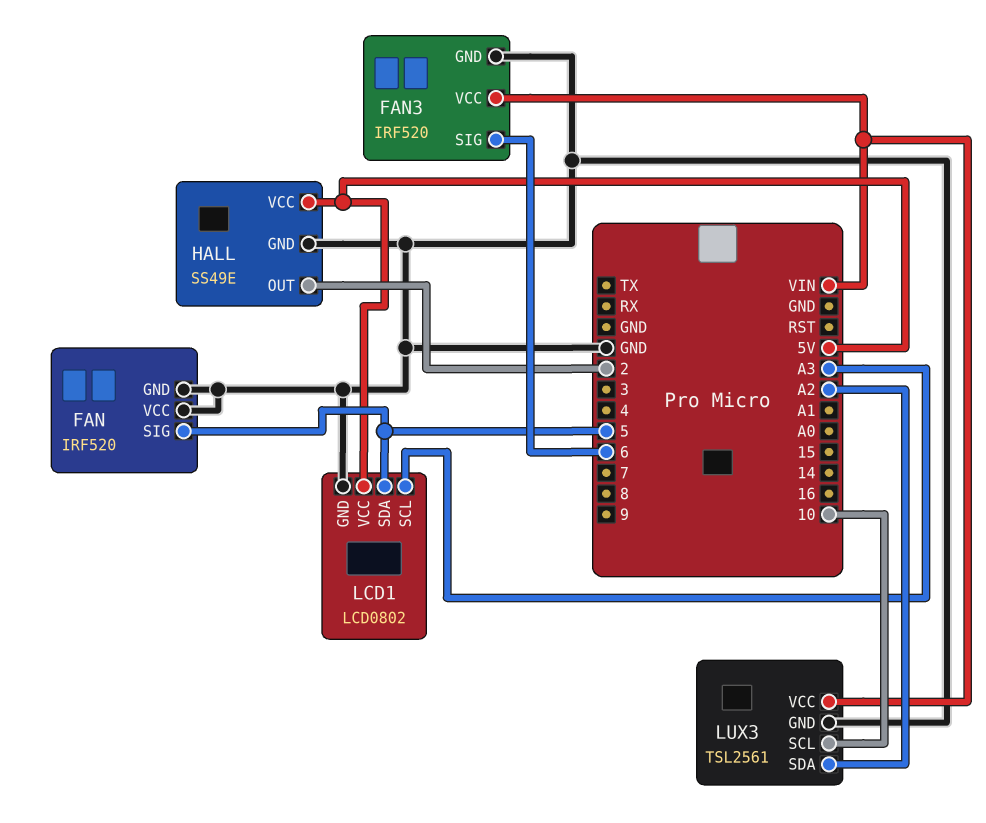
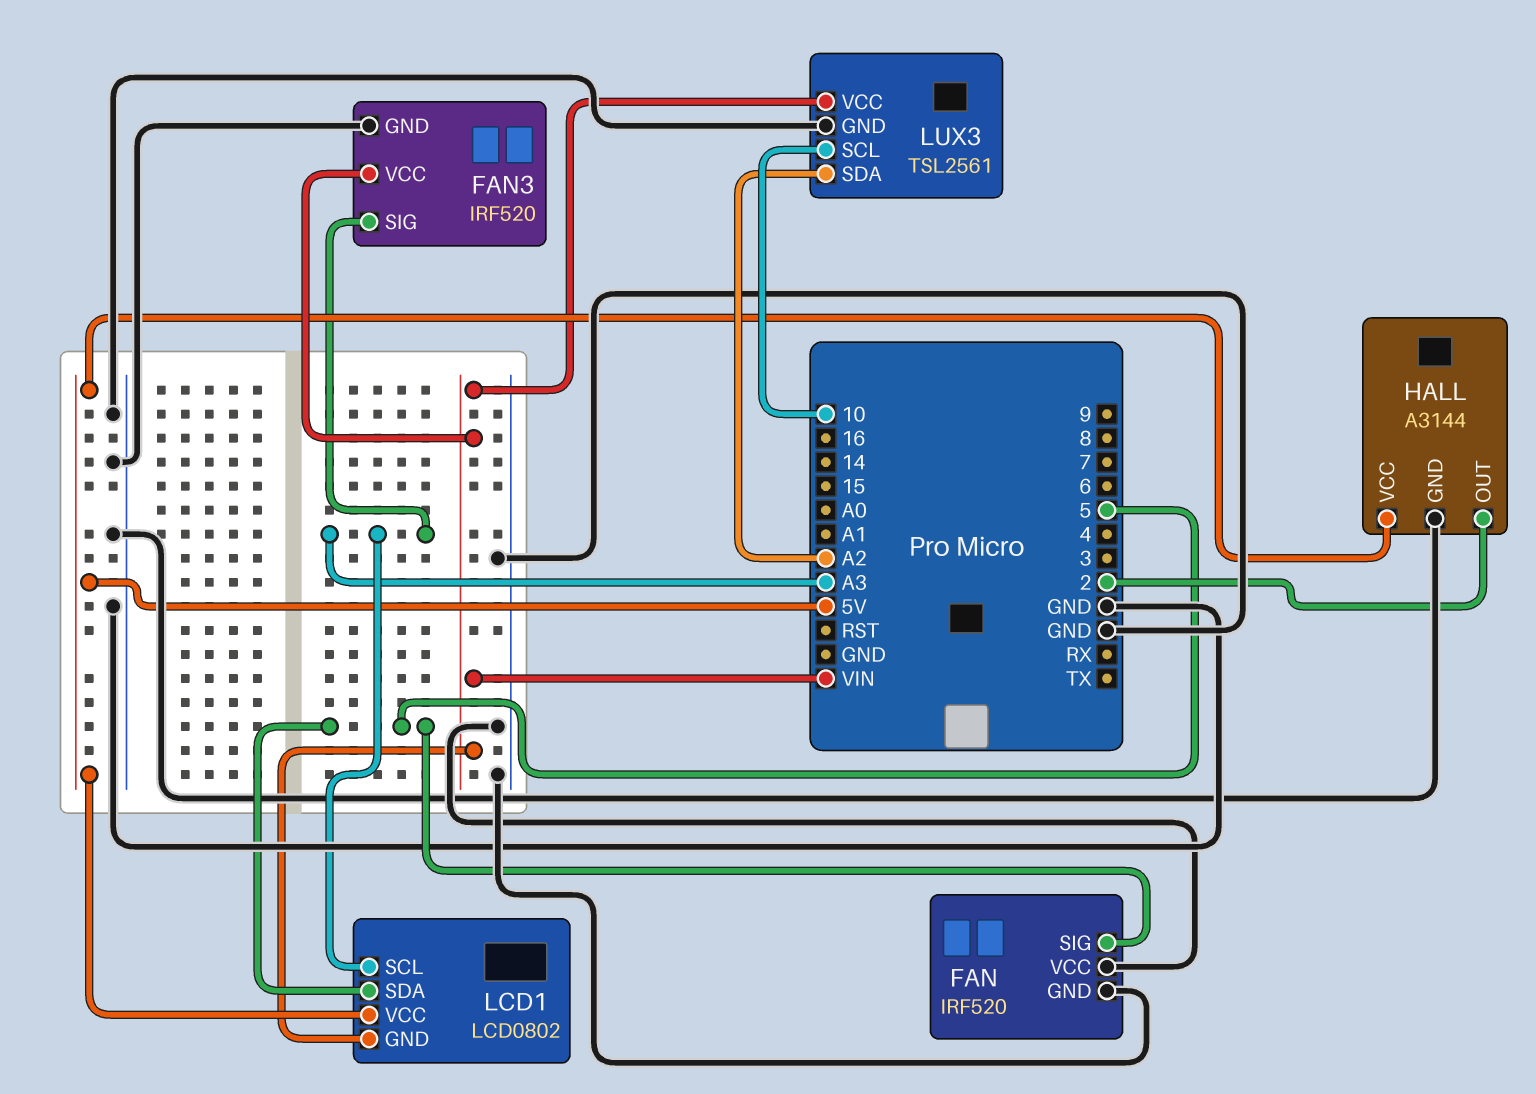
FAN3 pin SIG: 6 -> A3
HALL: SS49E -> A3144
LCD1 pin GND: GND -> VIN

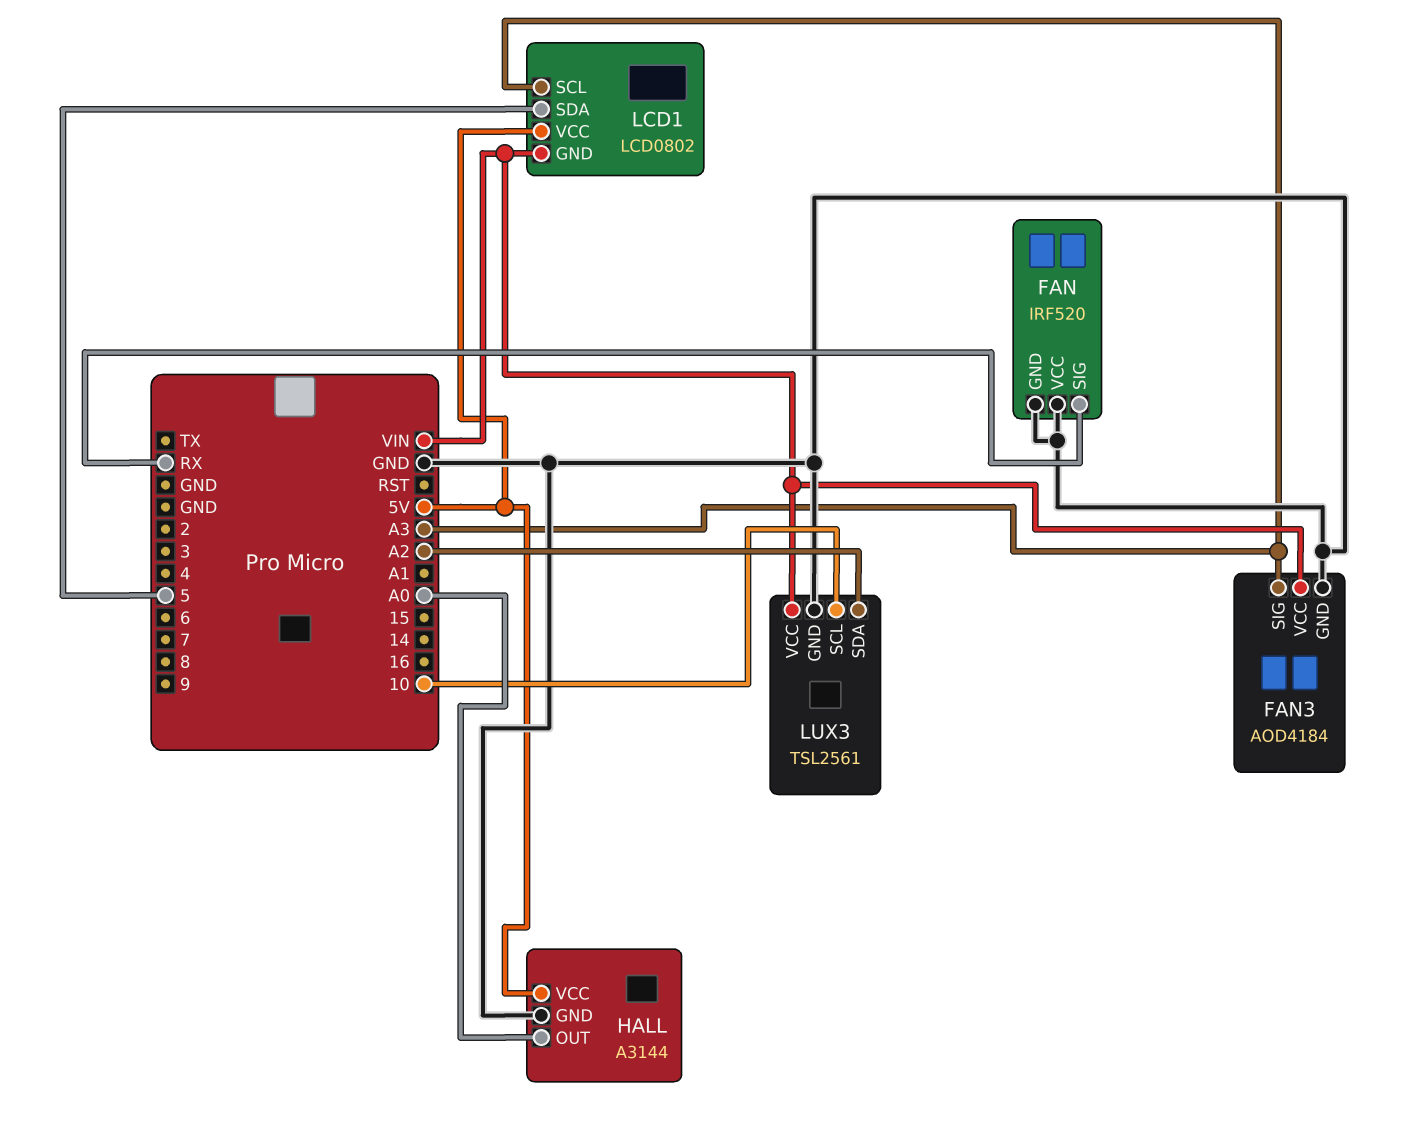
FAN pin SIG: 5 -> RX
FAN3: IRF520 -> AOD4184
HALL pin OUT: 2 -> A0

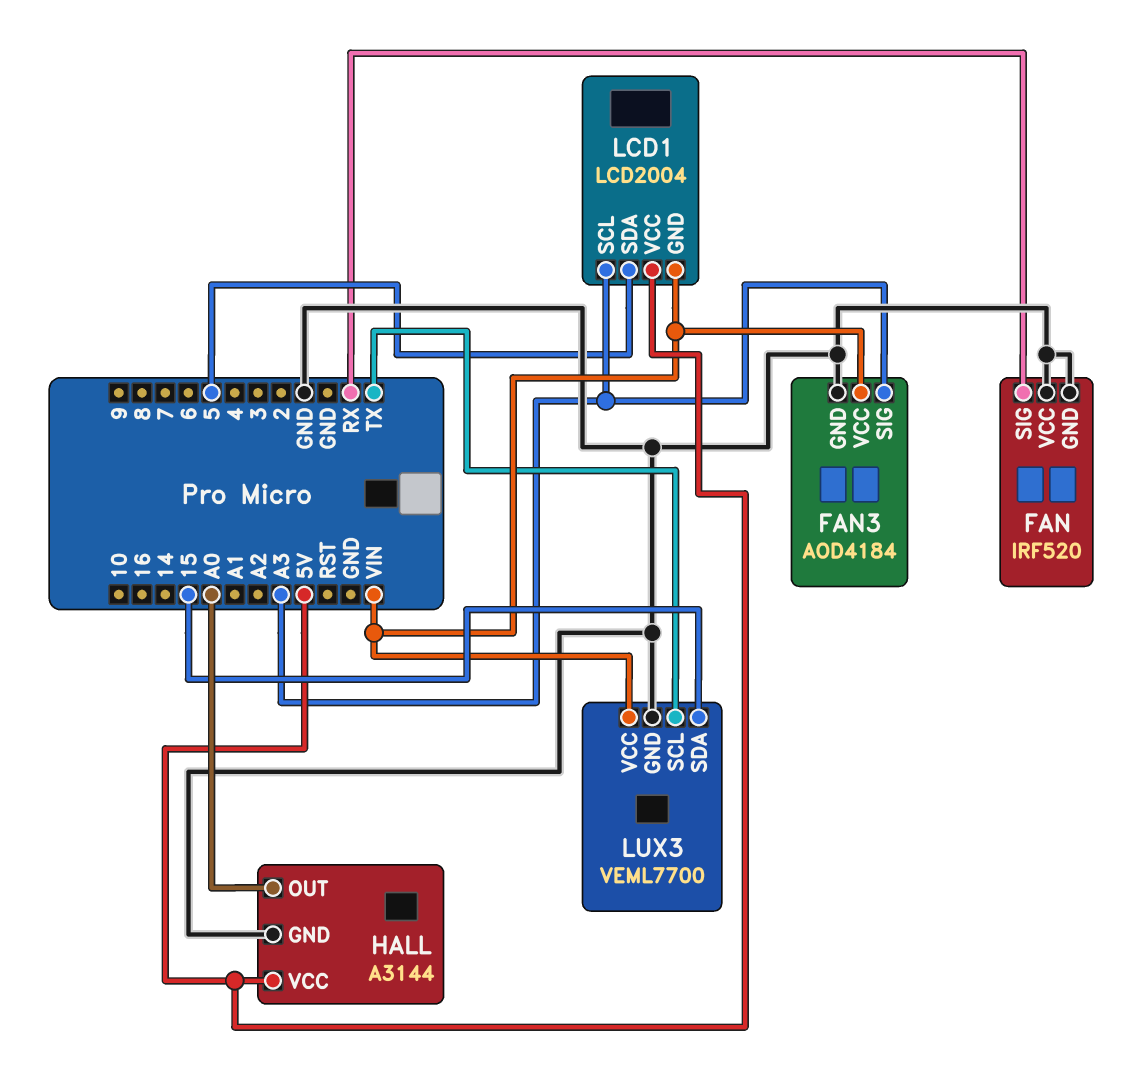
LCD1: LCD0802 -> LCD2004
LUX3: TSL2561 -> VEML7700
LUX3 pin SCL: 10 -> TX
LUX3 pin SDA: A2 -> 15

